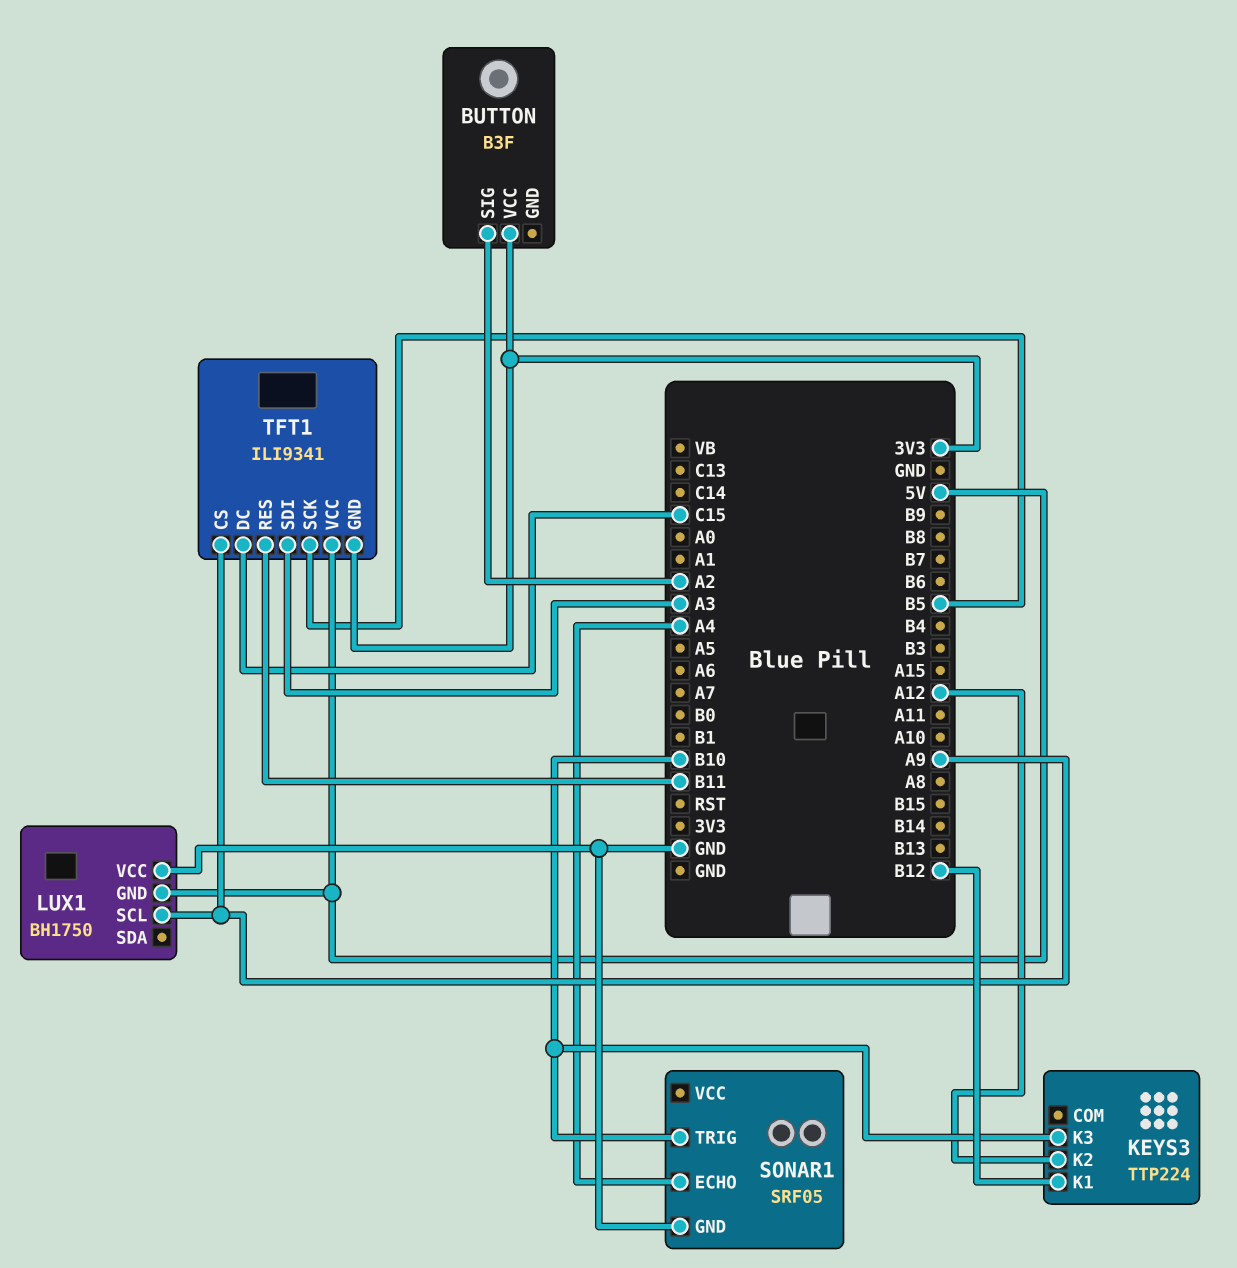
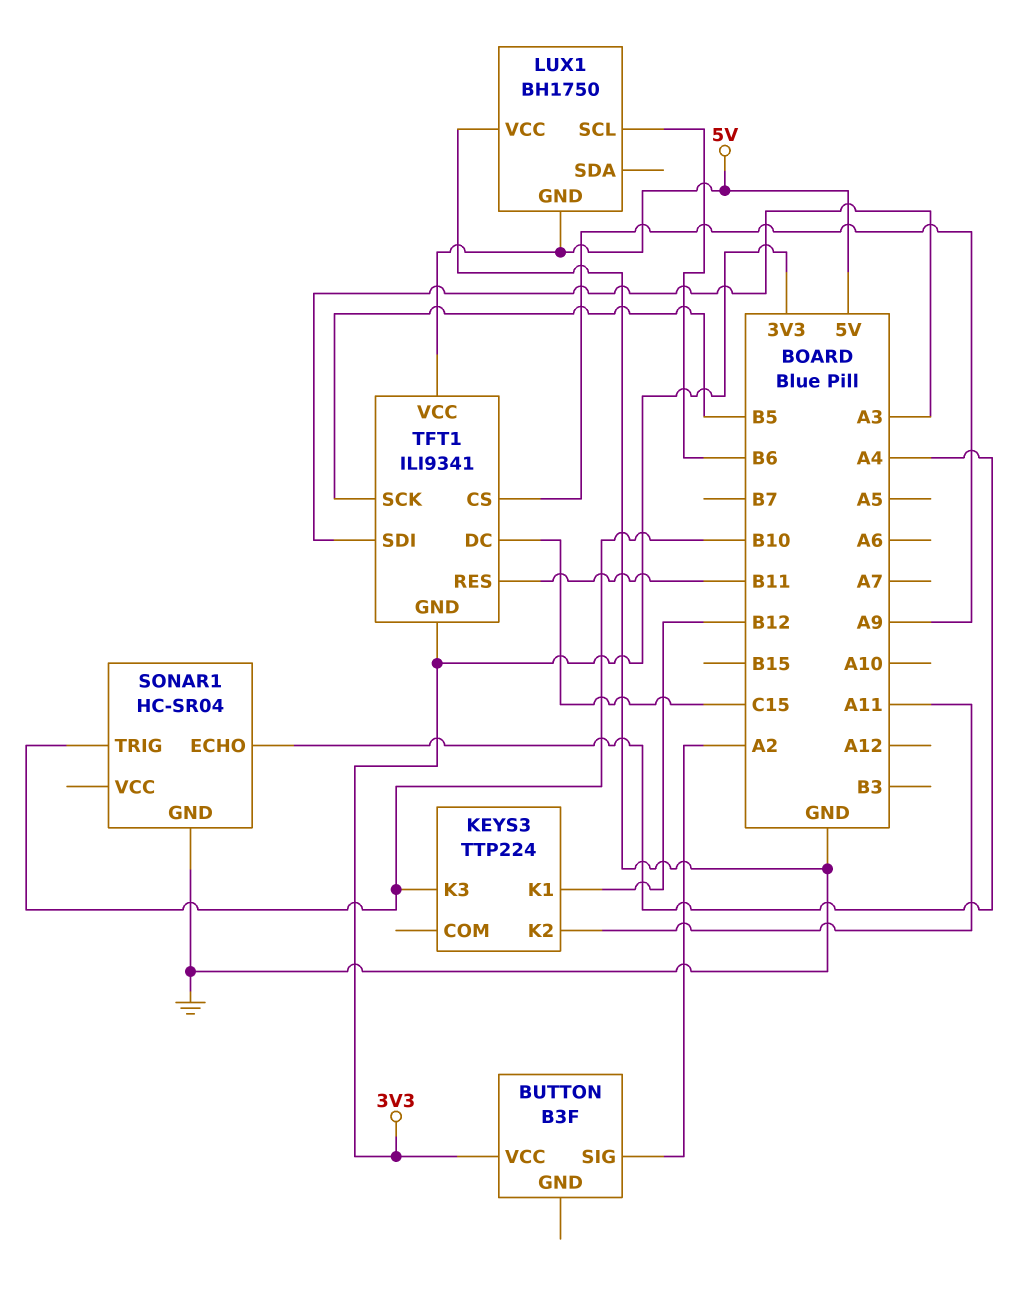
KEYS3 pin K2: A12 -> A11
LUX1 pin SCL: A9 -> B6
SONAR1: SRF05 -> HC-SR04

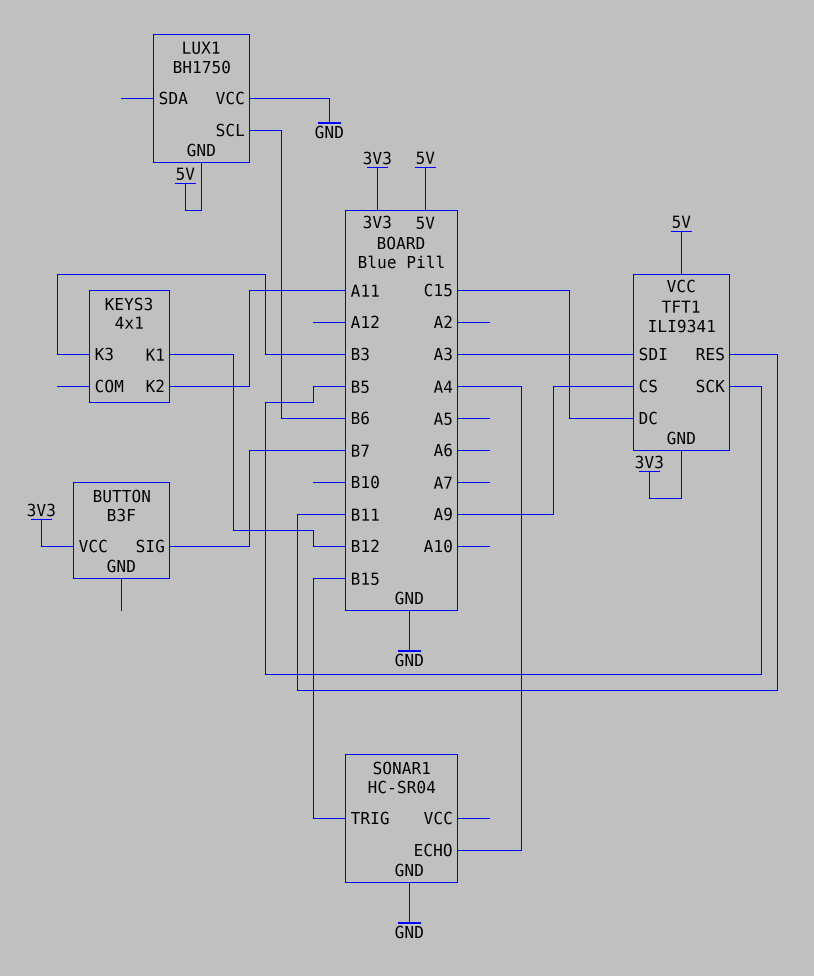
BUTTON pin SIG: A2 -> B7
KEYS3: TTP224 -> 4x1
KEYS3 pin K3: B10 -> B3
SONAR1 pin TRIG: B10 -> B15

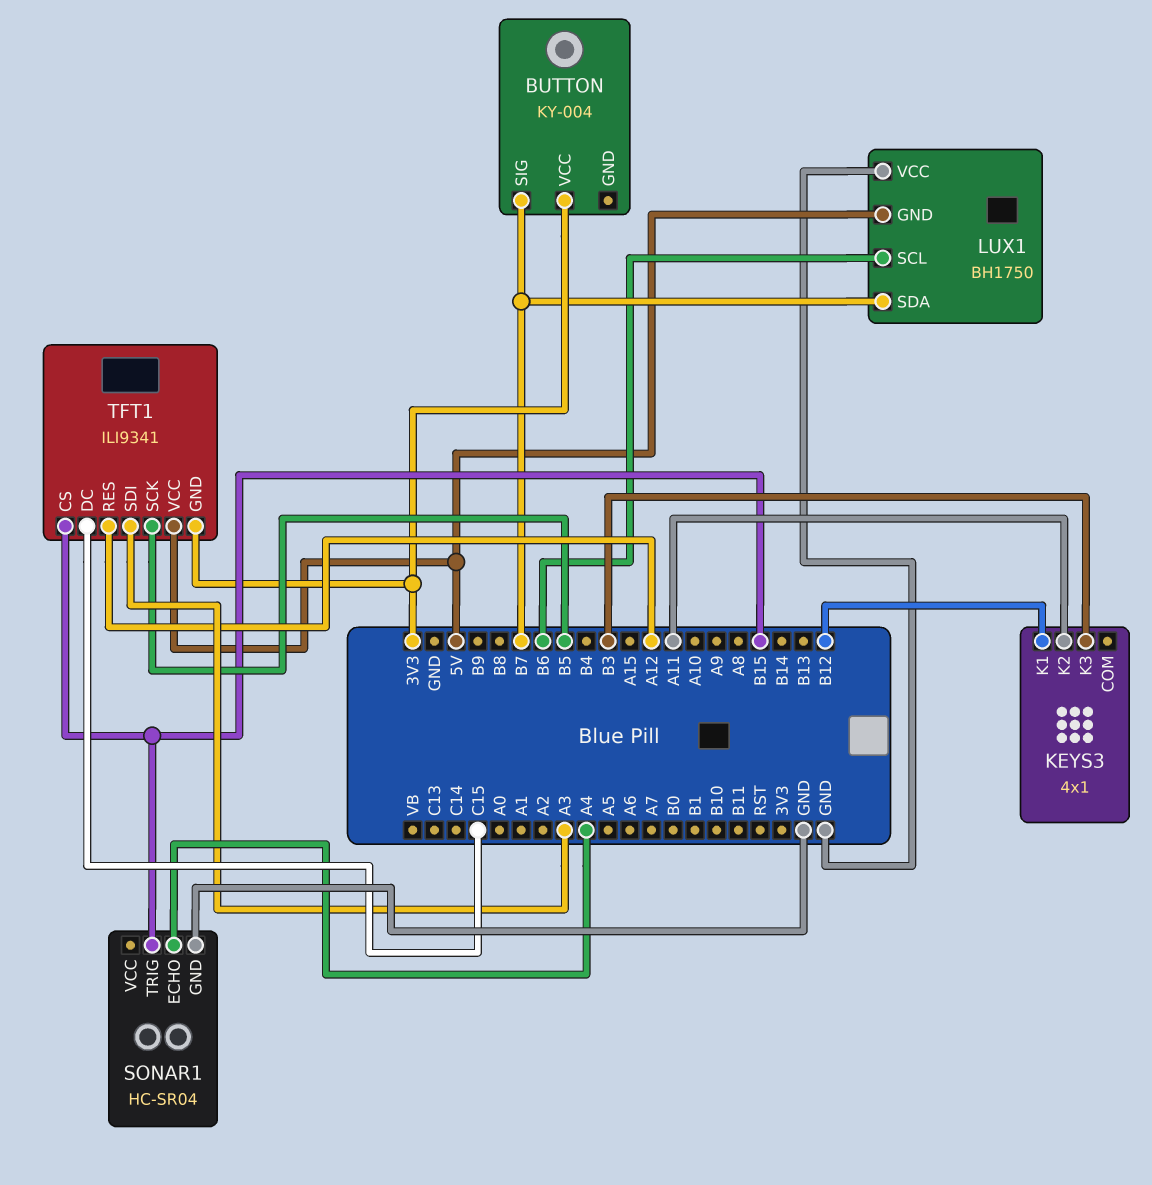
BUTTON: B3F -> KY-004
LUX1 pin SDA: none -> B7
TFT1 pin CS: A9 -> B15
TFT1 pin RES: B11 -> A12

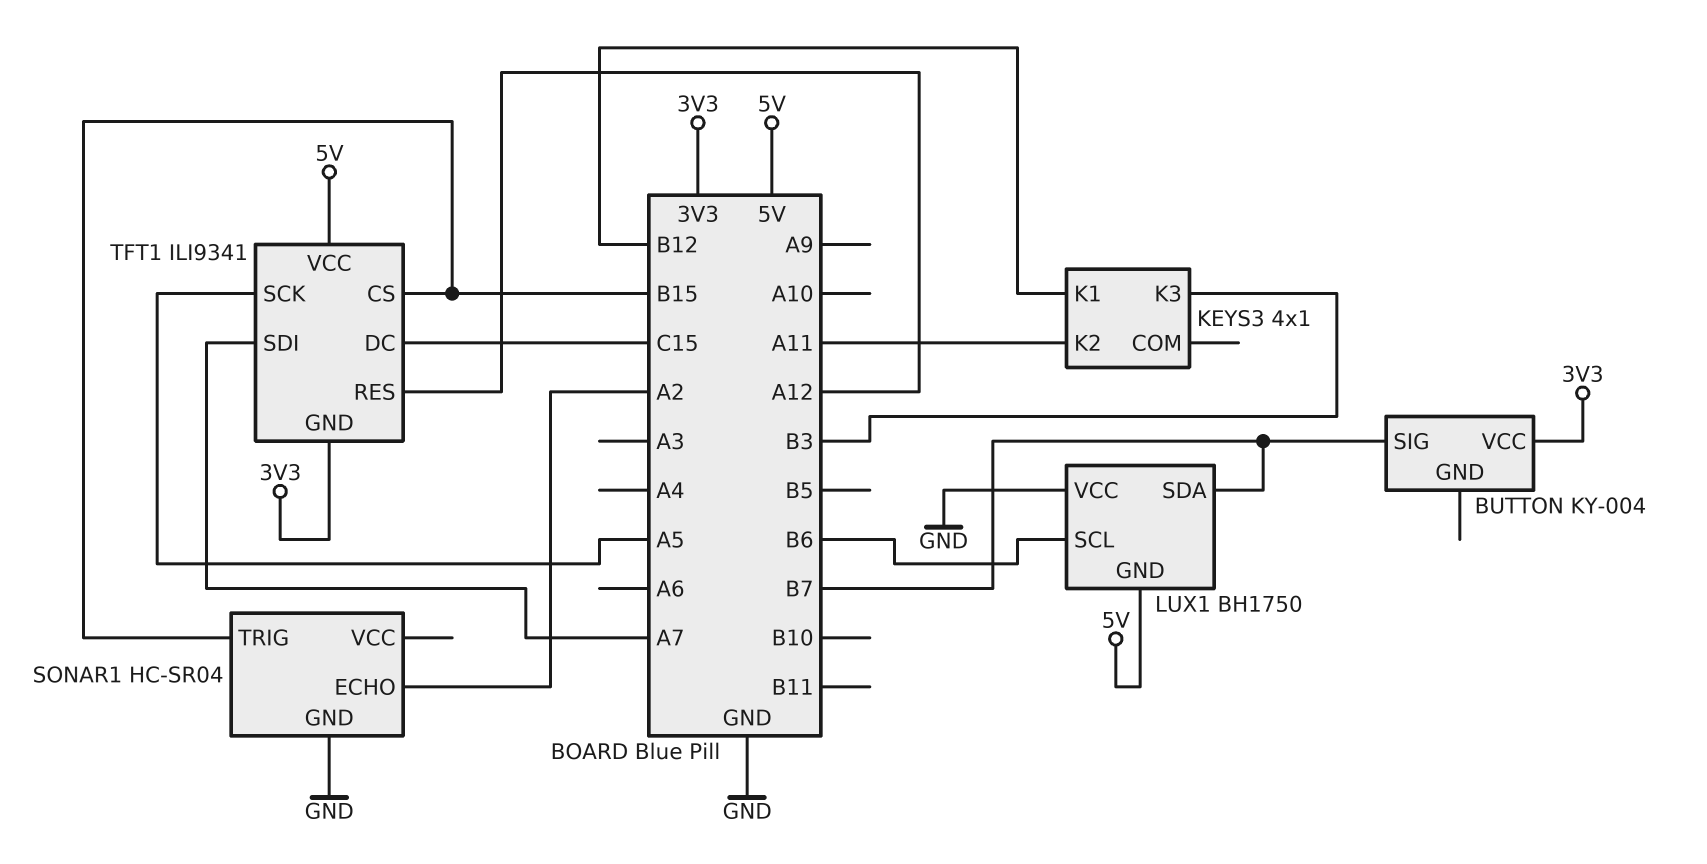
SONAR1 pin ECHO: A4 -> A2
TFT1 pin SCK: B5 -> A5
TFT1 pin SDI: A3 -> A7

